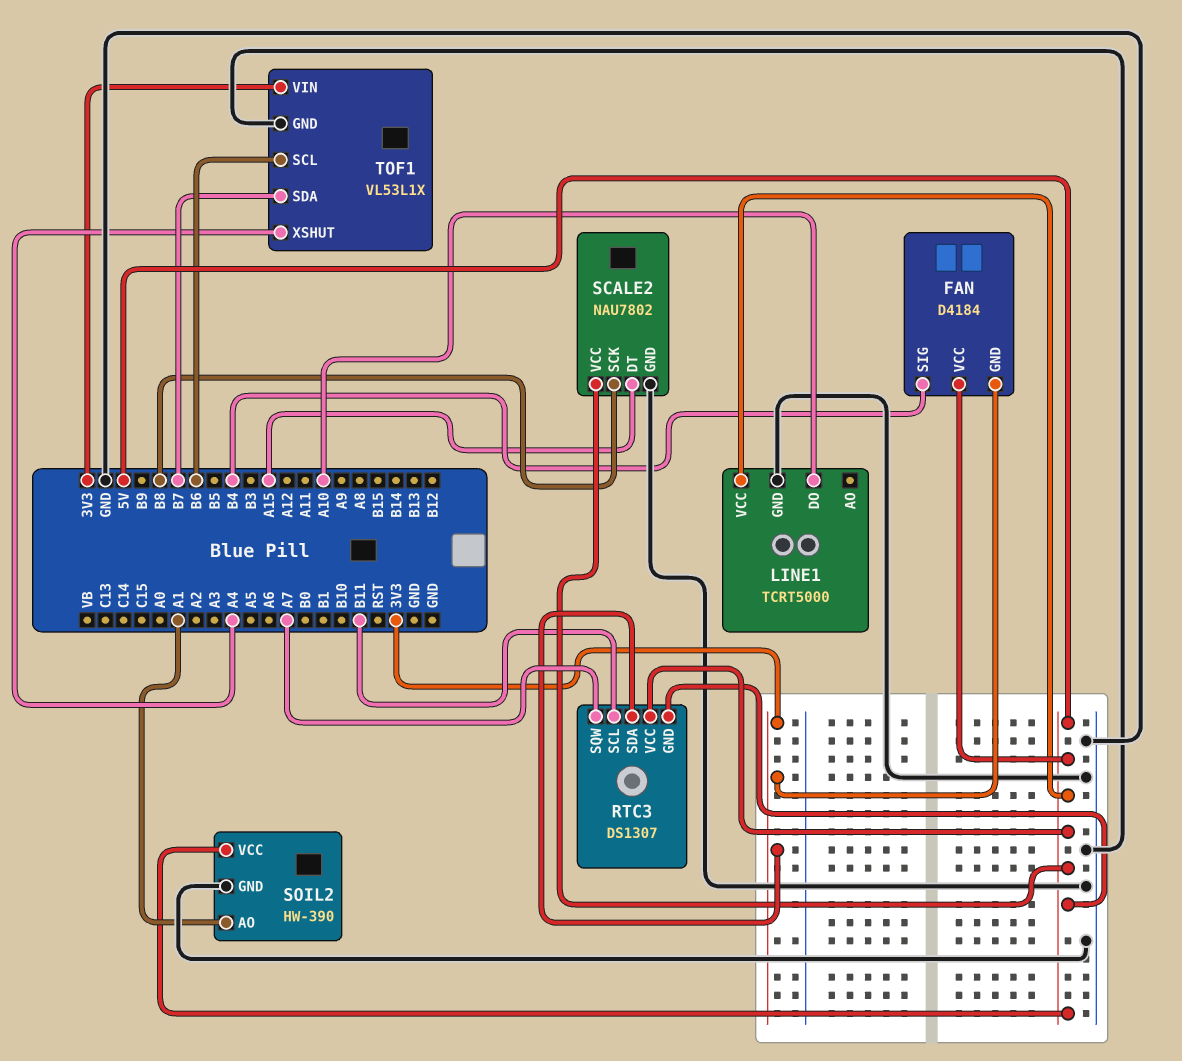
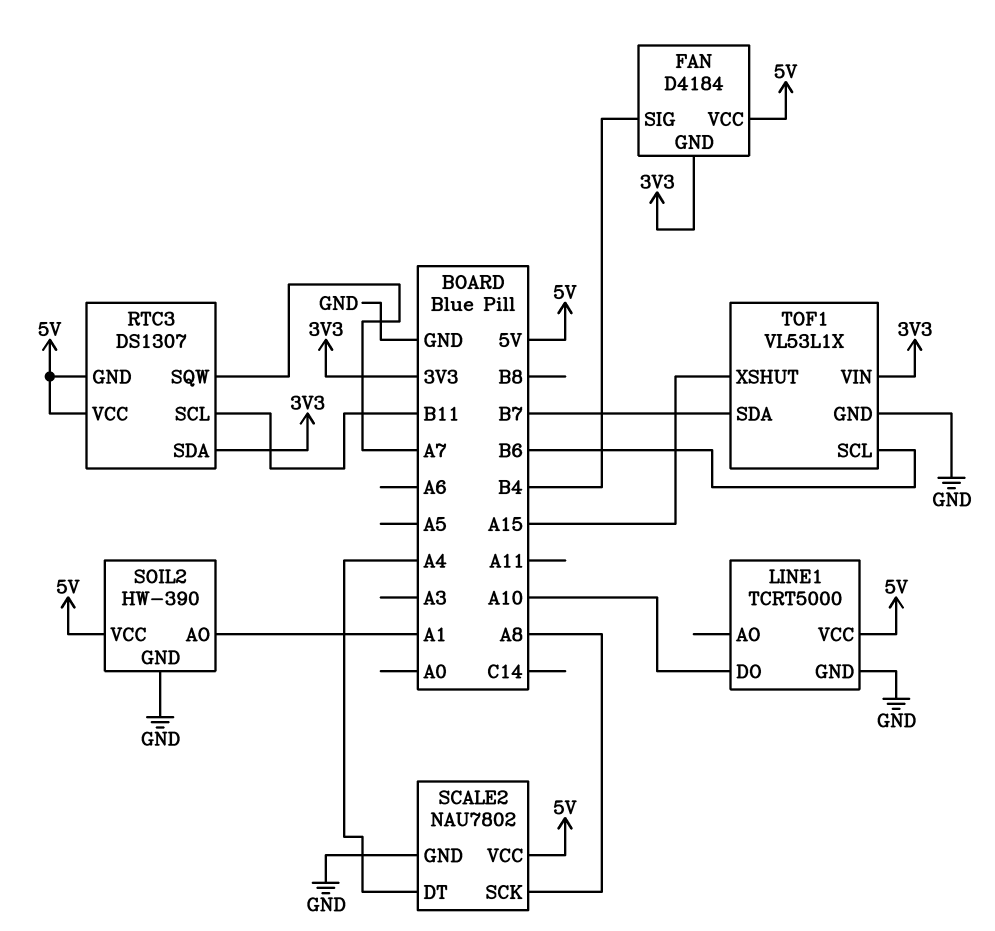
SCALE2 pin DT: A15 -> A4
SCALE2 pin SCK: B8 -> A8
TOF1 pin XSHUT: A4 -> A15

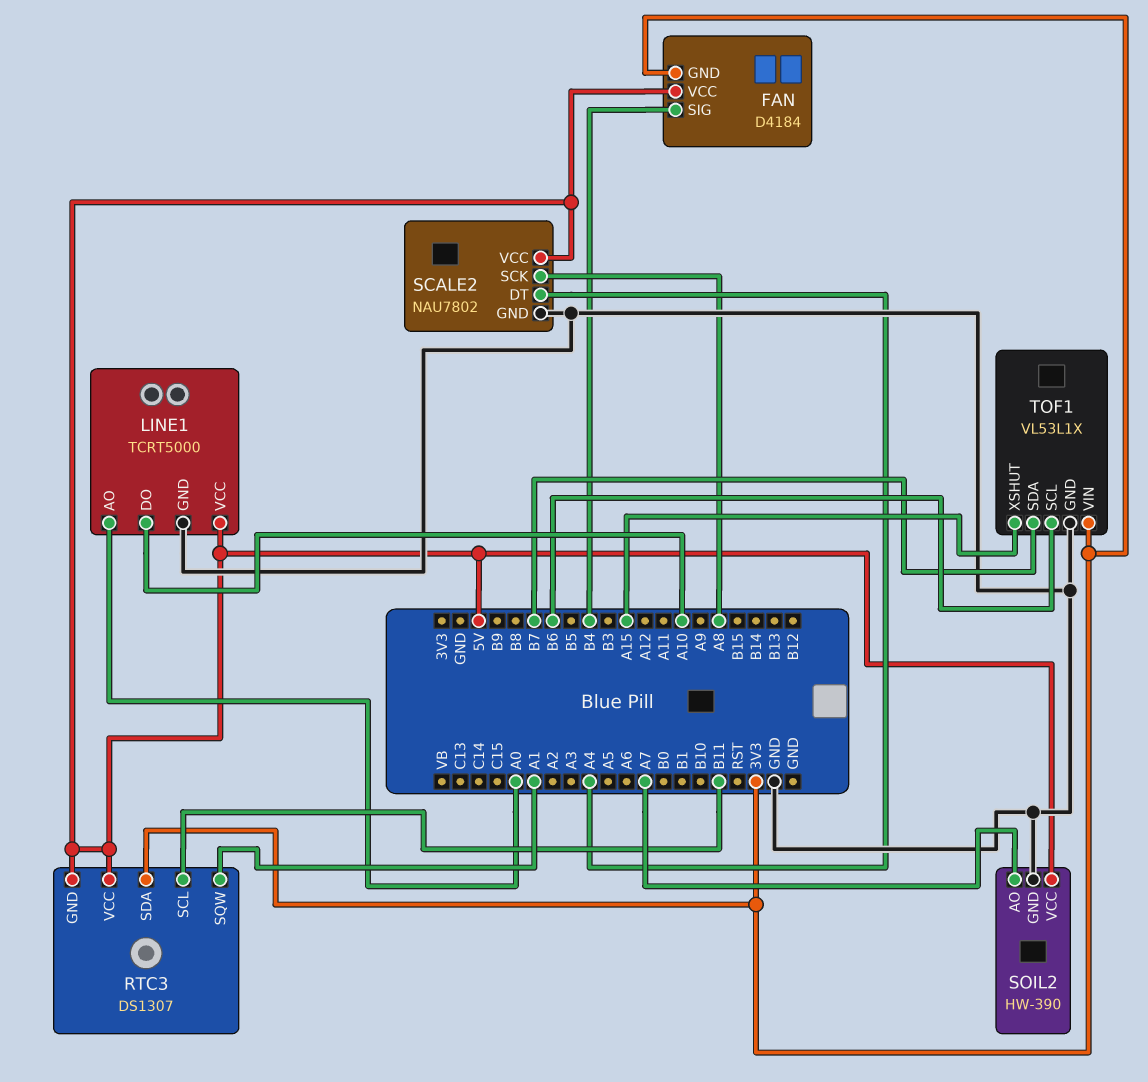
LINE1 pin AO: none -> A0
RTC3 pin SQW: A7 -> A1
SOIL2 pin AO: A1 -> A7

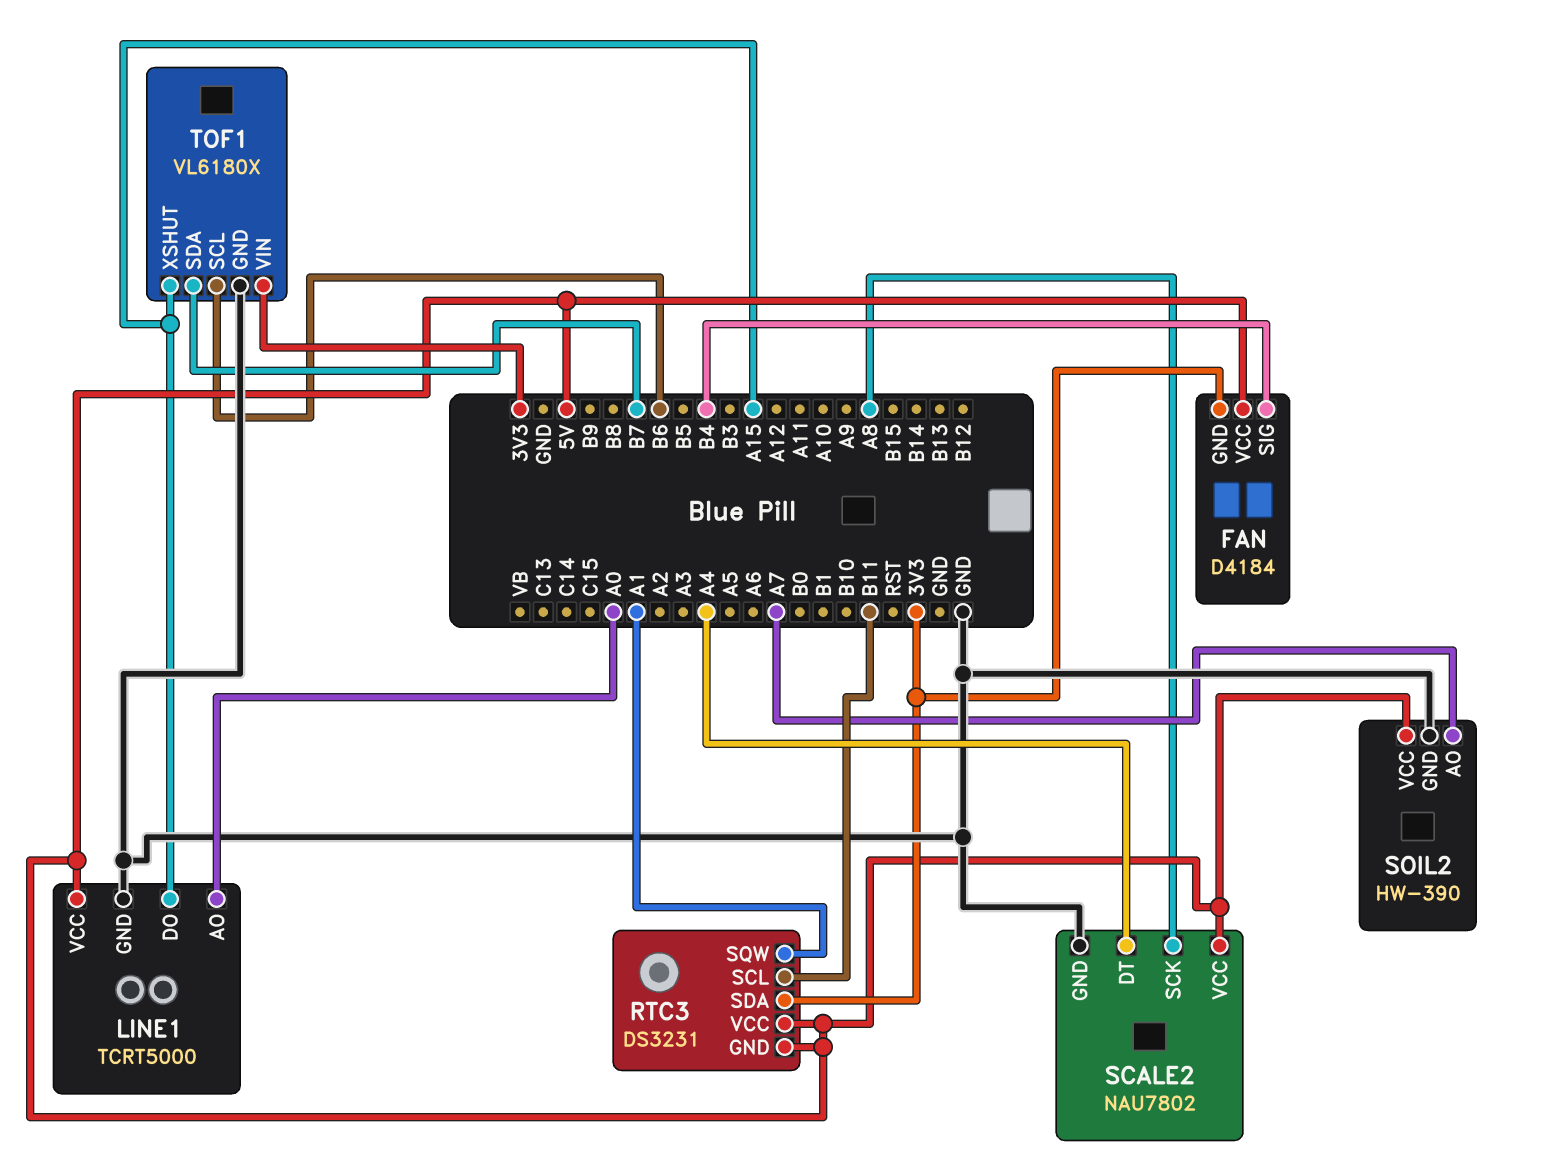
LINE1 pin DO: A10 -> A15
RTC3: DS1307 -> DS3231
TOF1: VL53L1X -> VL6180X

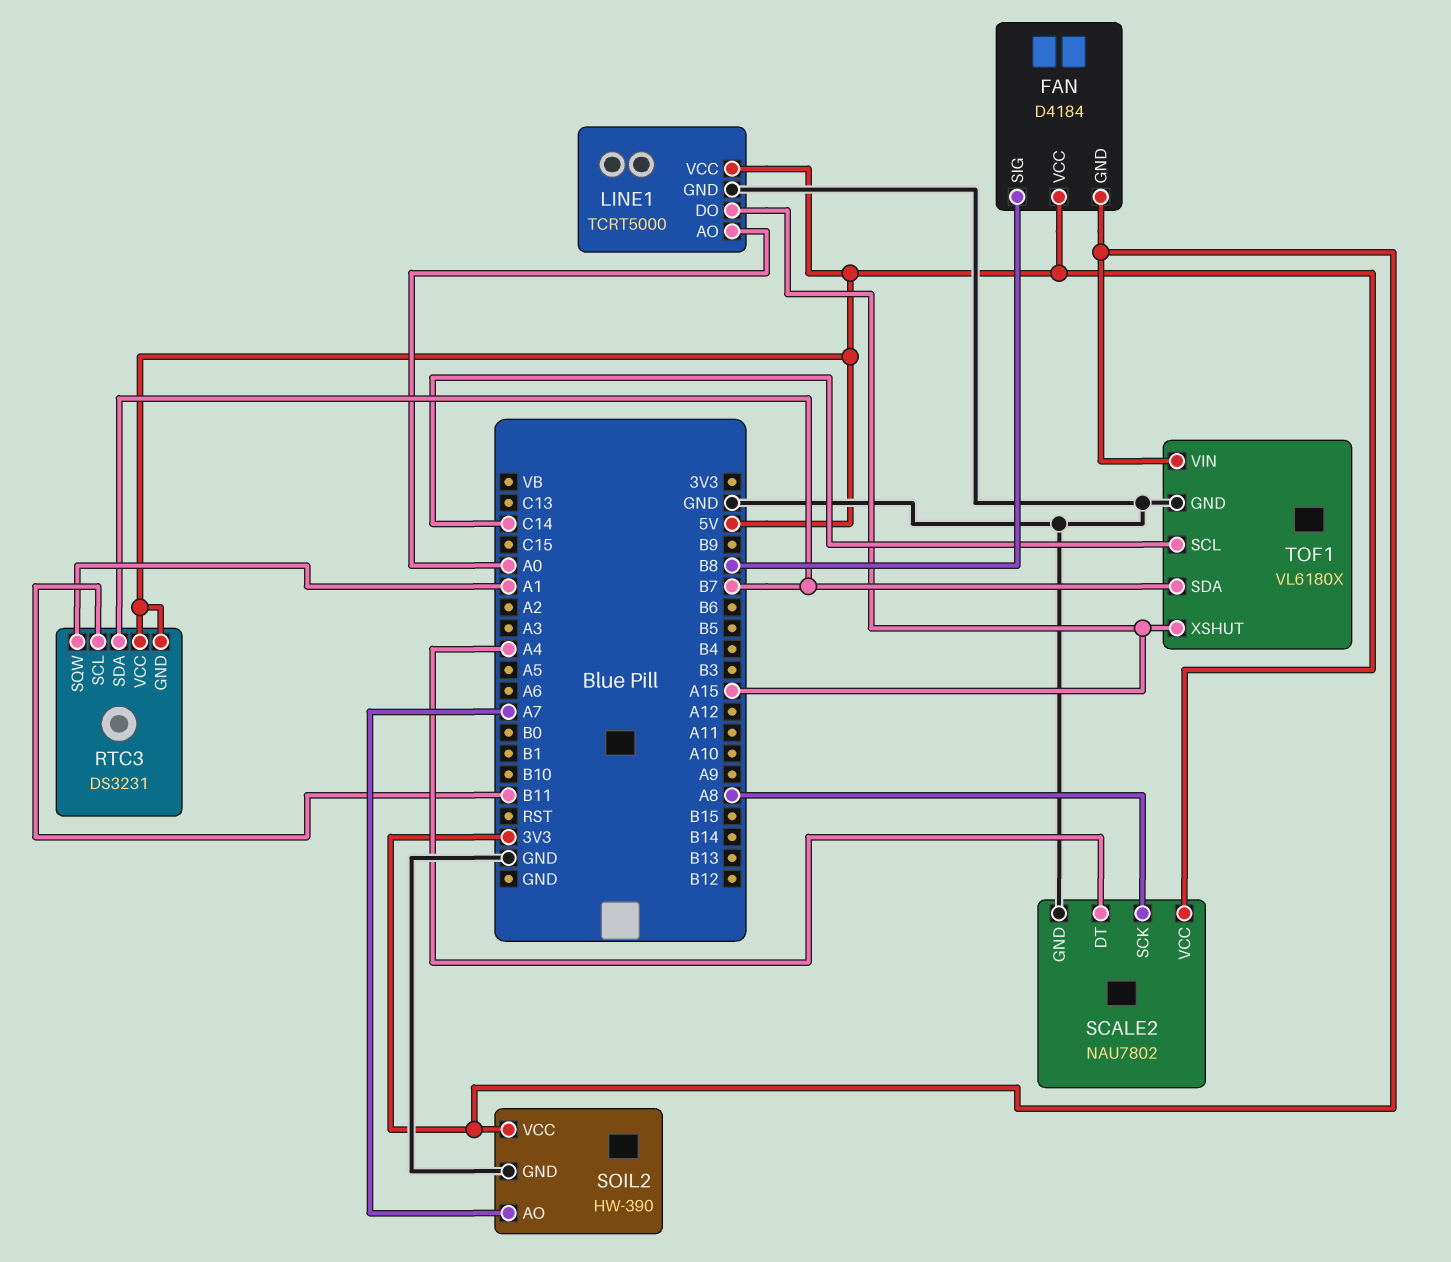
FAN pin SIG: B4 -> B8
RTC3 pin SDA: 3V3 -> B7
SOIL2 pin VCC: 5V -> 3V3
TOF1 pin SCL: B6 -> C14

